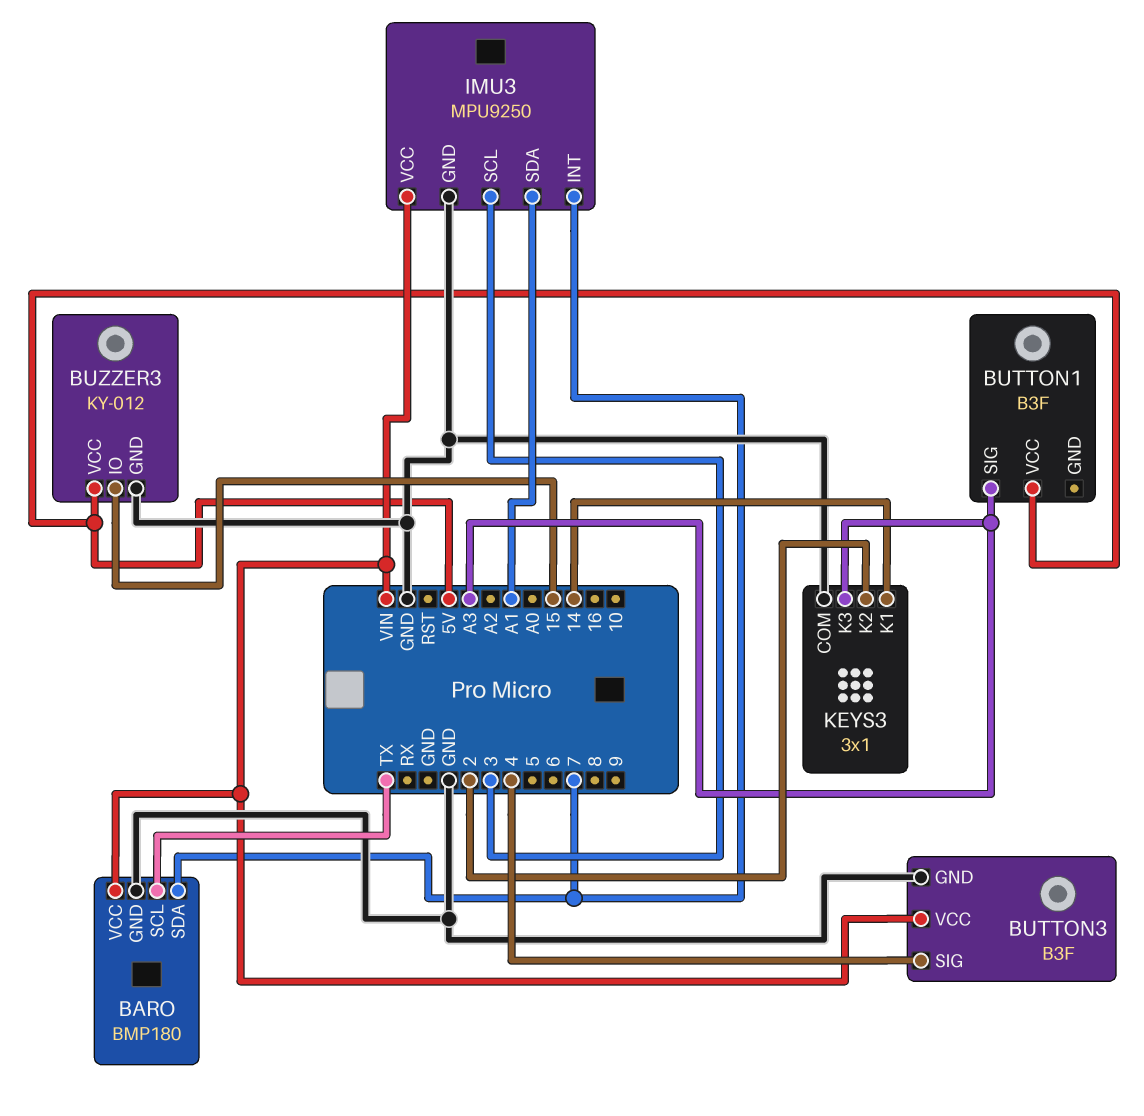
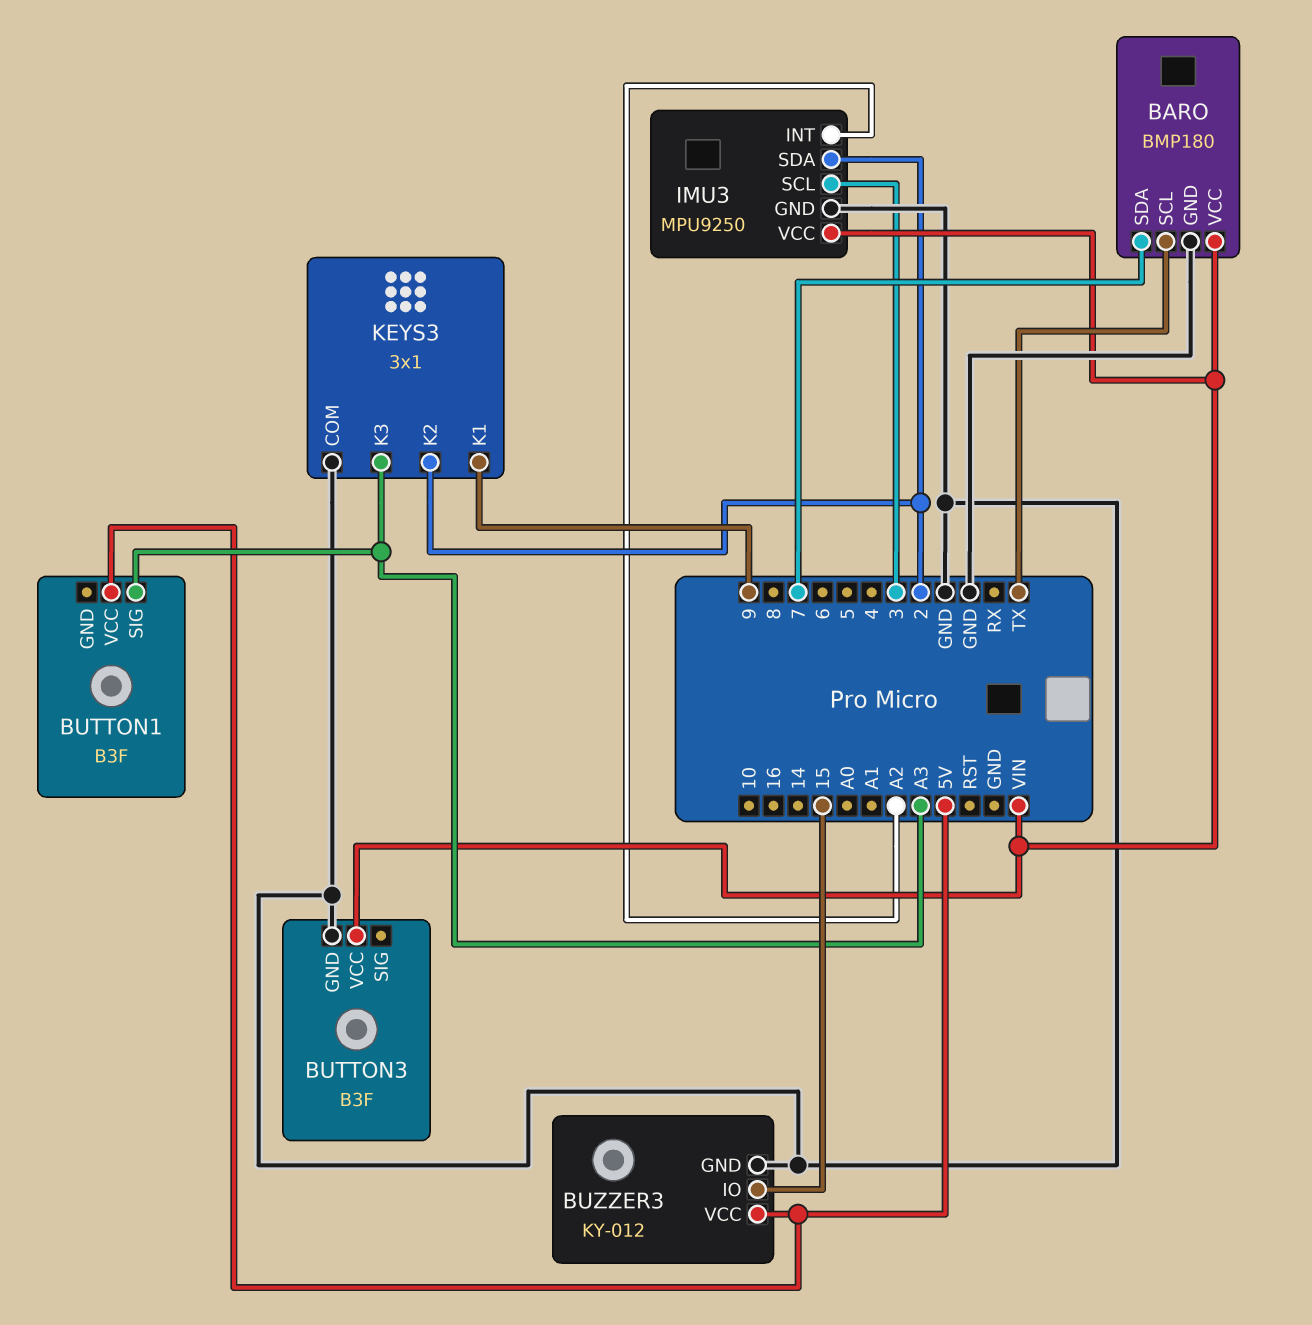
BUTTON3 pin SIG: 4 -> none
IMU3 pin INT: 7 -> A2
IMU3 pin SDA: A1 -> 2
KEYS3 pin K1: 14 -> 9

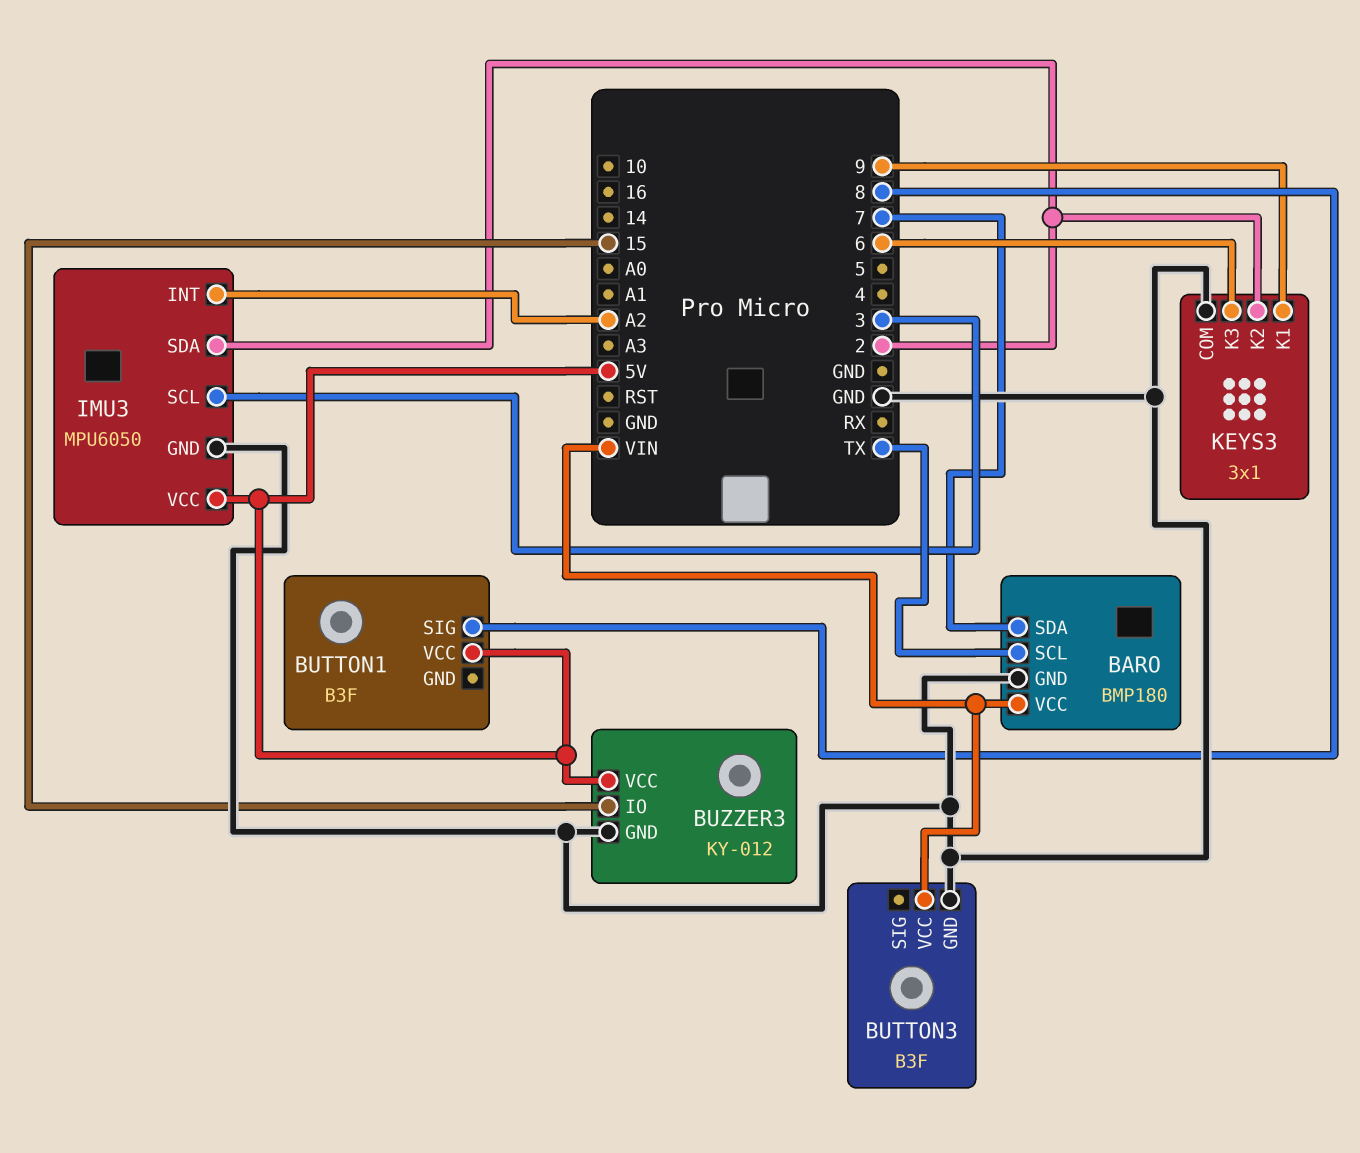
BUTTON1 pin SIG: A3 -> 8
IMU3: MPU9250 -> MPU6050
IMU3 pin VCC: VIN -> 5V
KEYS3 pin K3: A3 -> 6

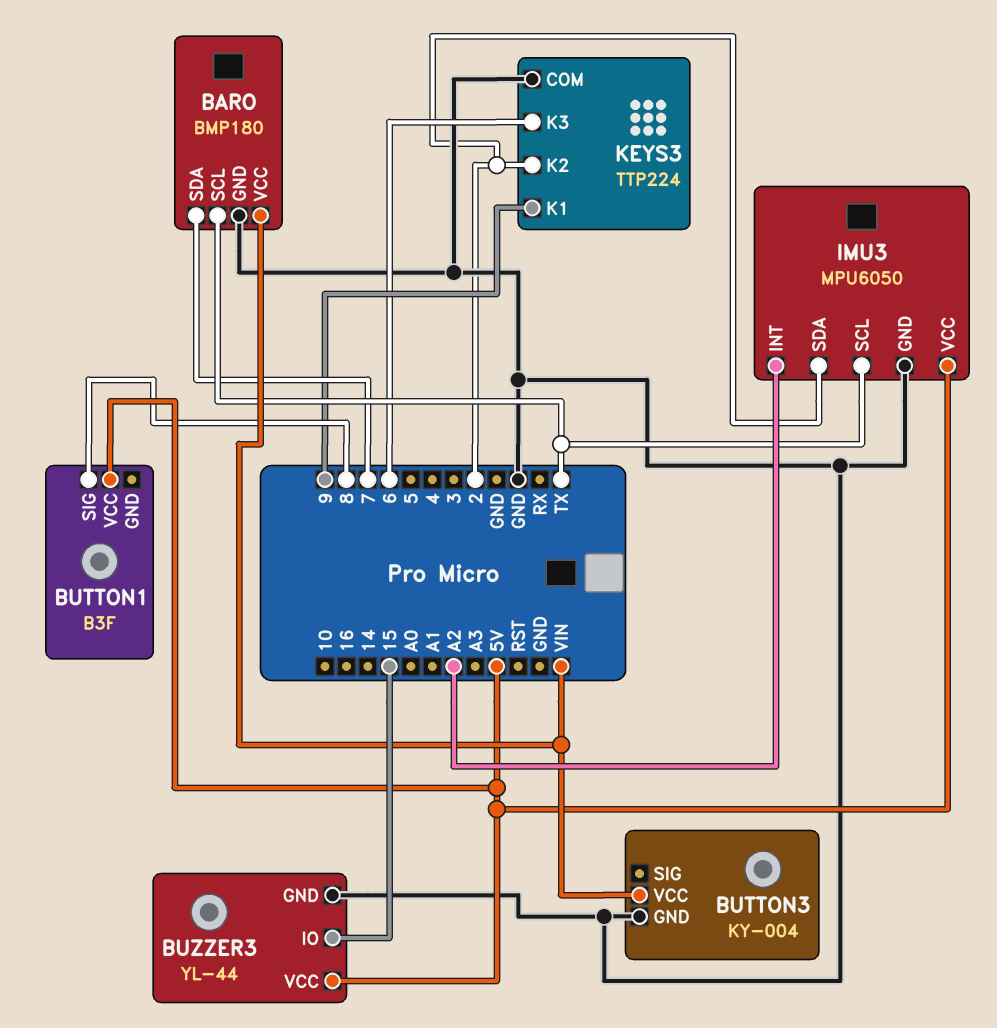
BUTTON3: B3F -> KY-004
BUZZER3: KY-012 -> YL-44
IMU3 pin SCL: 3 -> TX
KEYS3: 3x1 -> TTP224

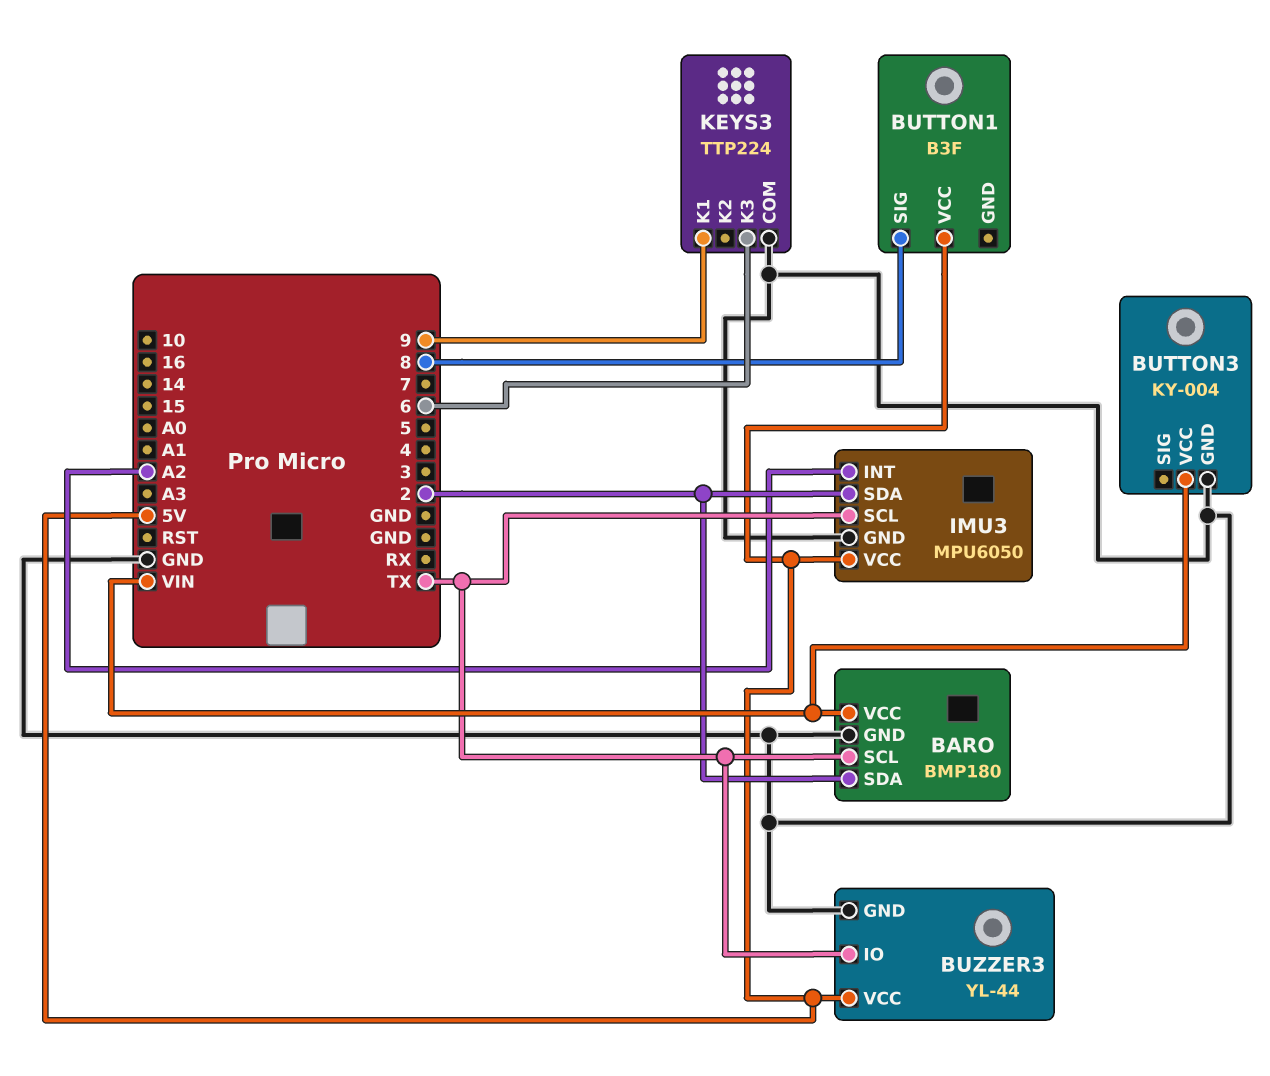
BARO pin SDA: 7 -> 2
BUZZER3 pin IO: 15 -> TX
KEYS3 pin K2: 2 -> none

